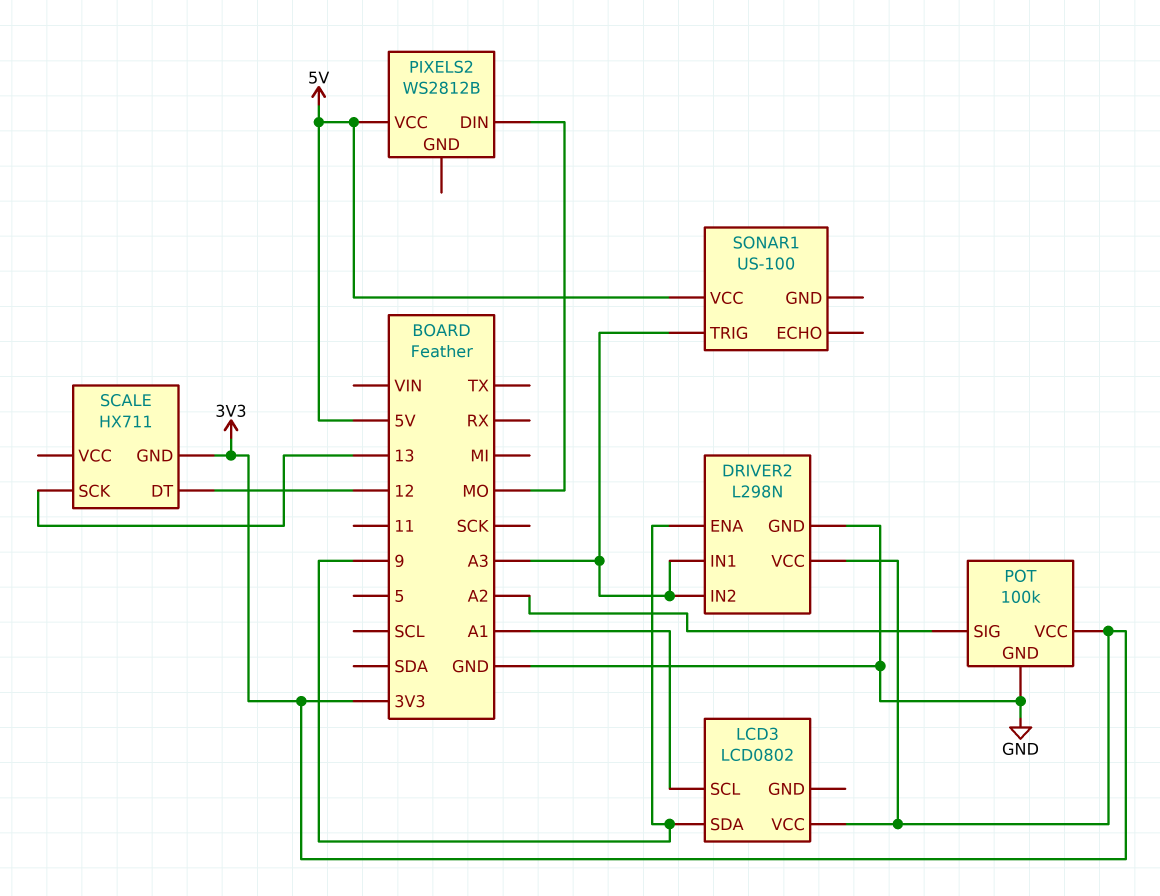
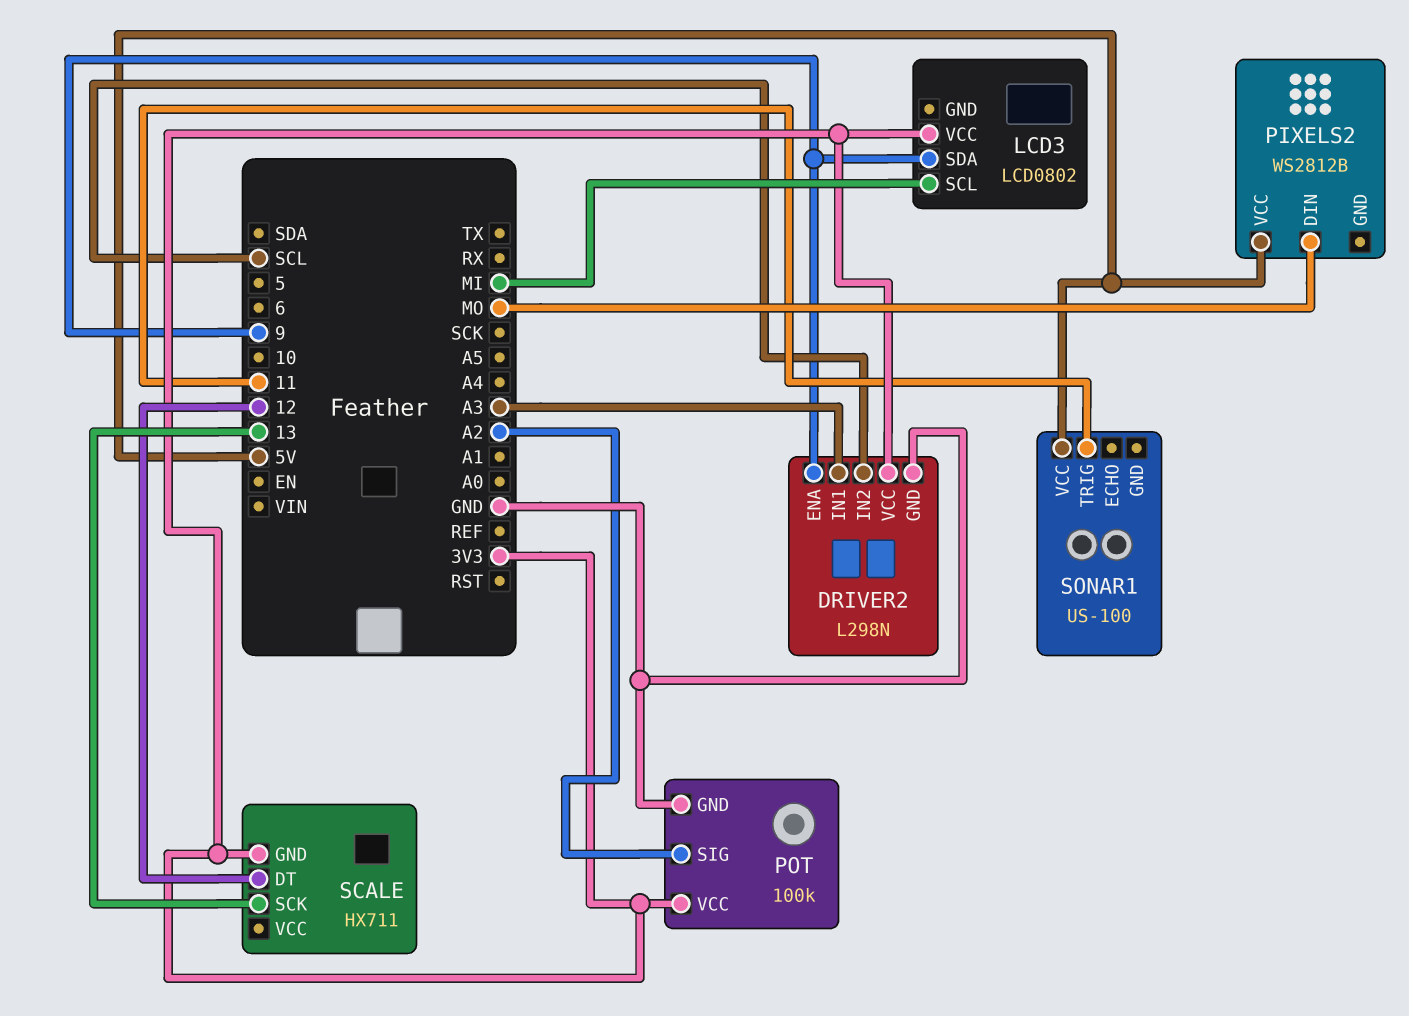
DRIVER2 pin IN2: A3 -> SCL
LCD3 pin SCL: A1 -> MI
SONAR1 pin TRIG: A3 -> 11

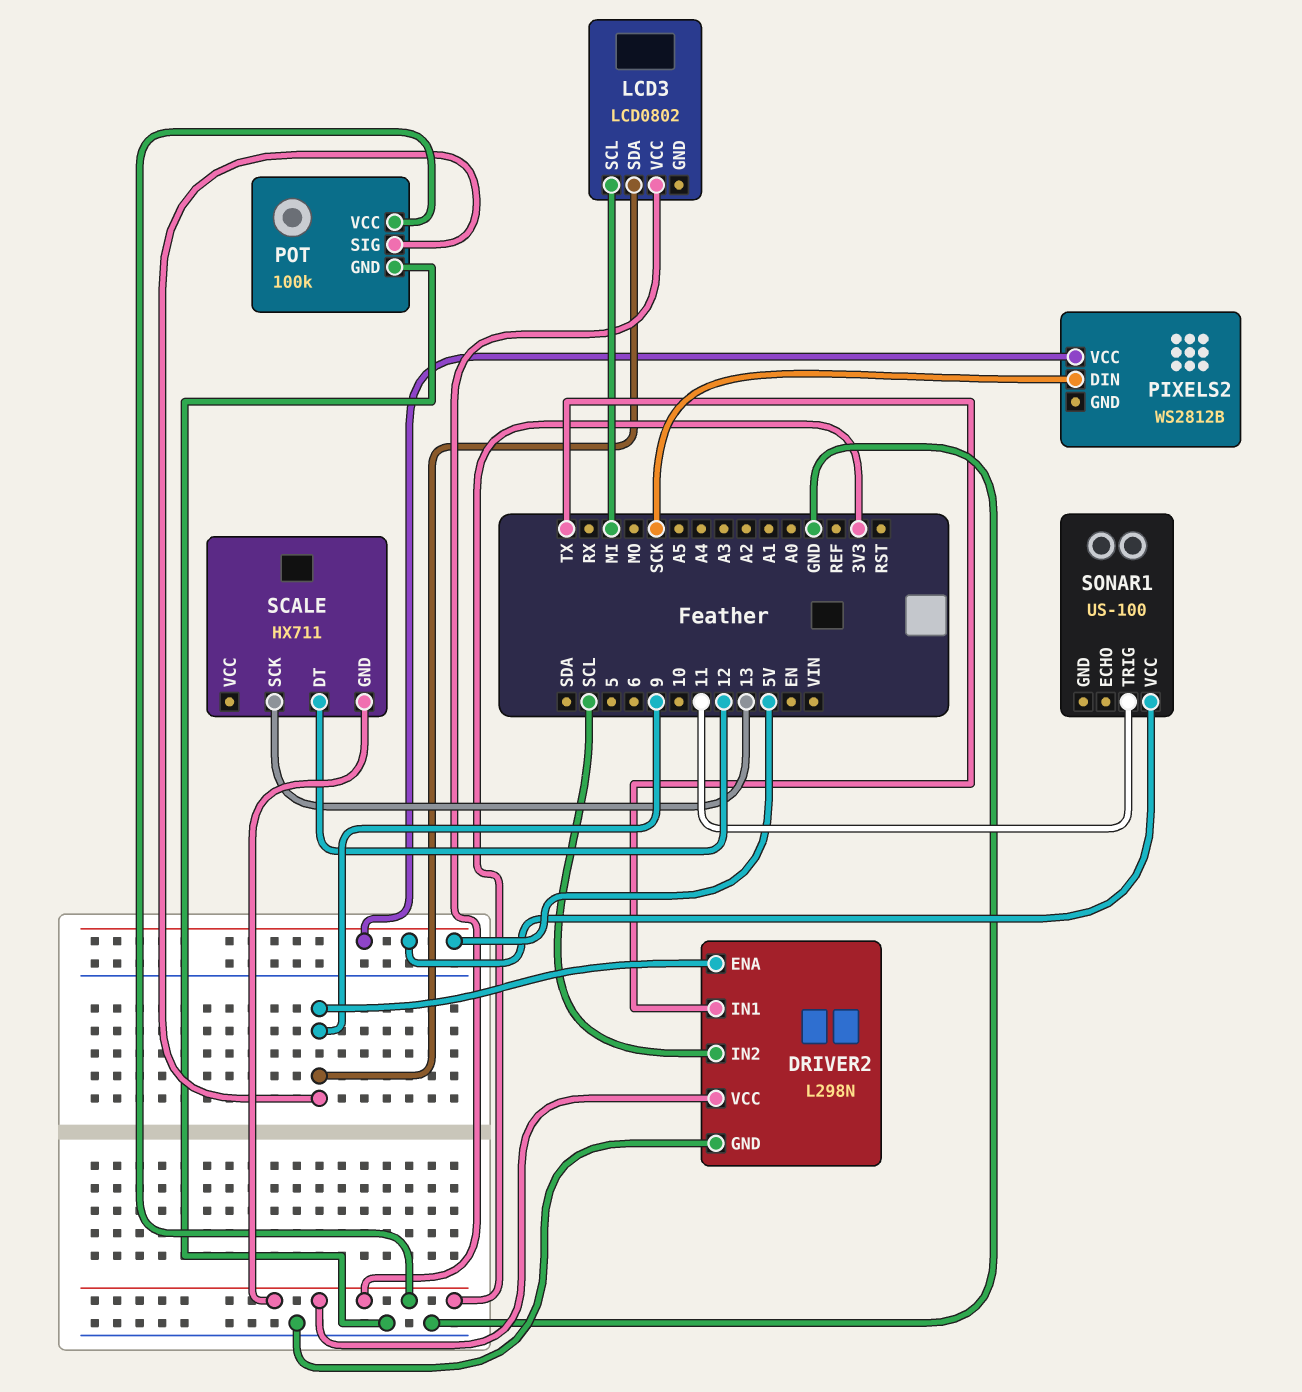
DRIVER2 pin IN1: A3 -> TX
PIXELS2 pin DIN: MO -> SCK
POT pin SIG: A2 -> 9

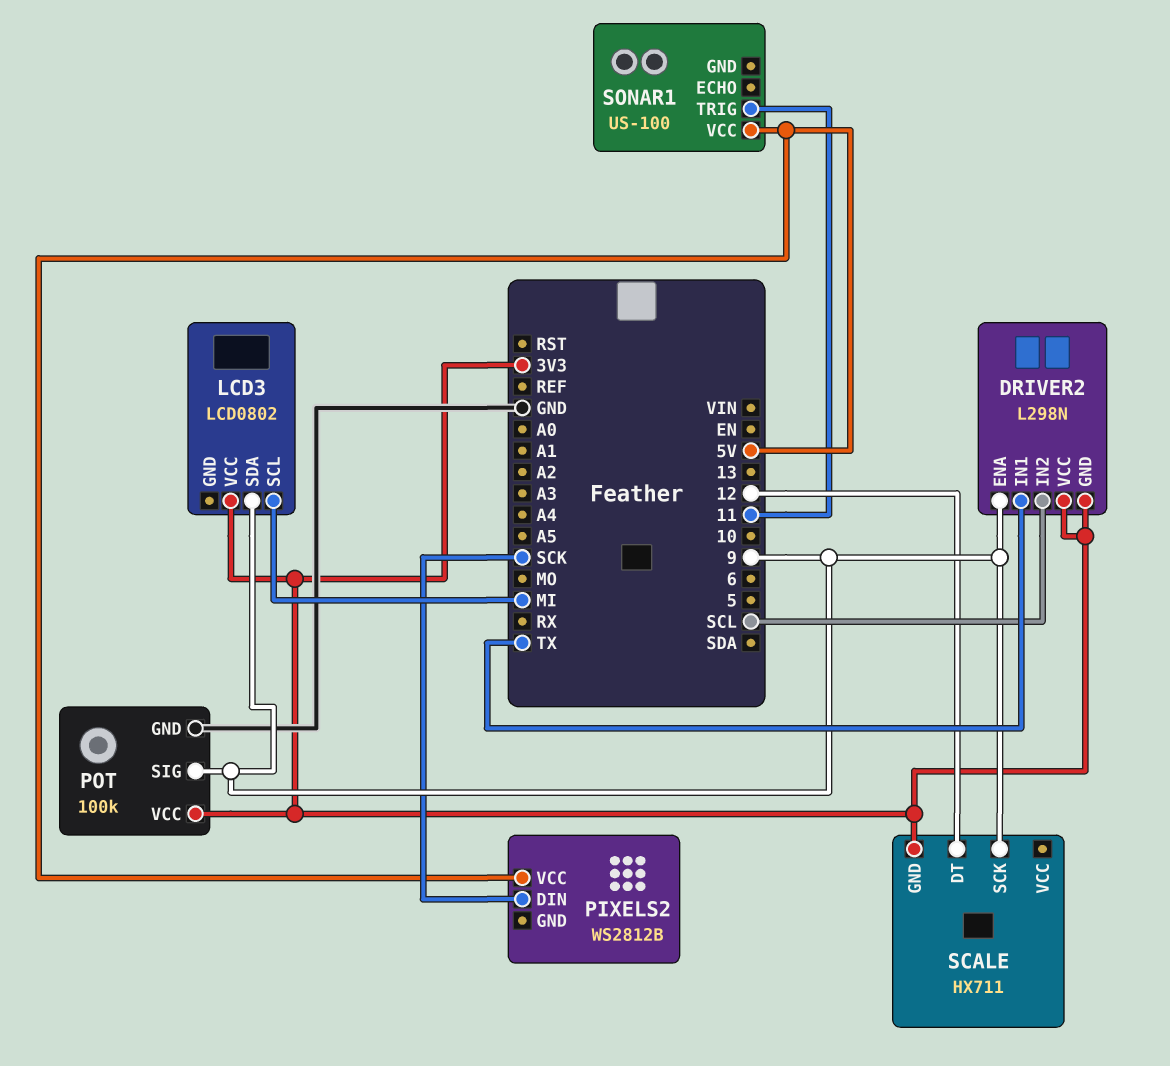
DRIVER2 pin GND: GND -> 3V3
SCALE pin SCK: 13 -> 9

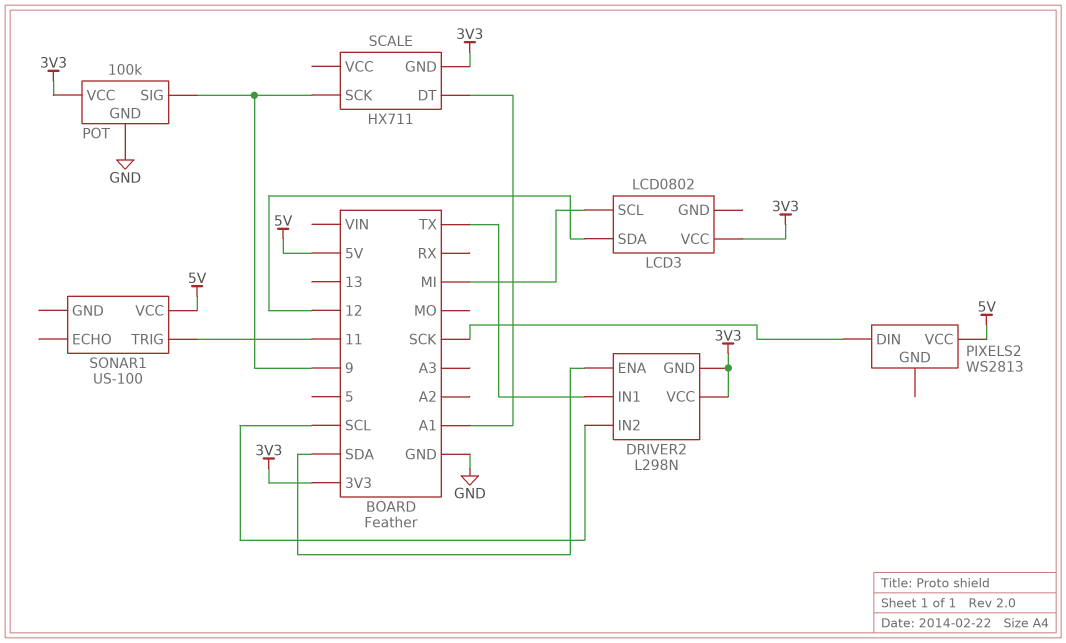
DRIVER2 pin ENA: 9 -> SDA
LCD3 pin SDA: 9 -> 12
PIXELS2: WS2812B -> WS2813
SCALE pin DT: 12 -> A1

